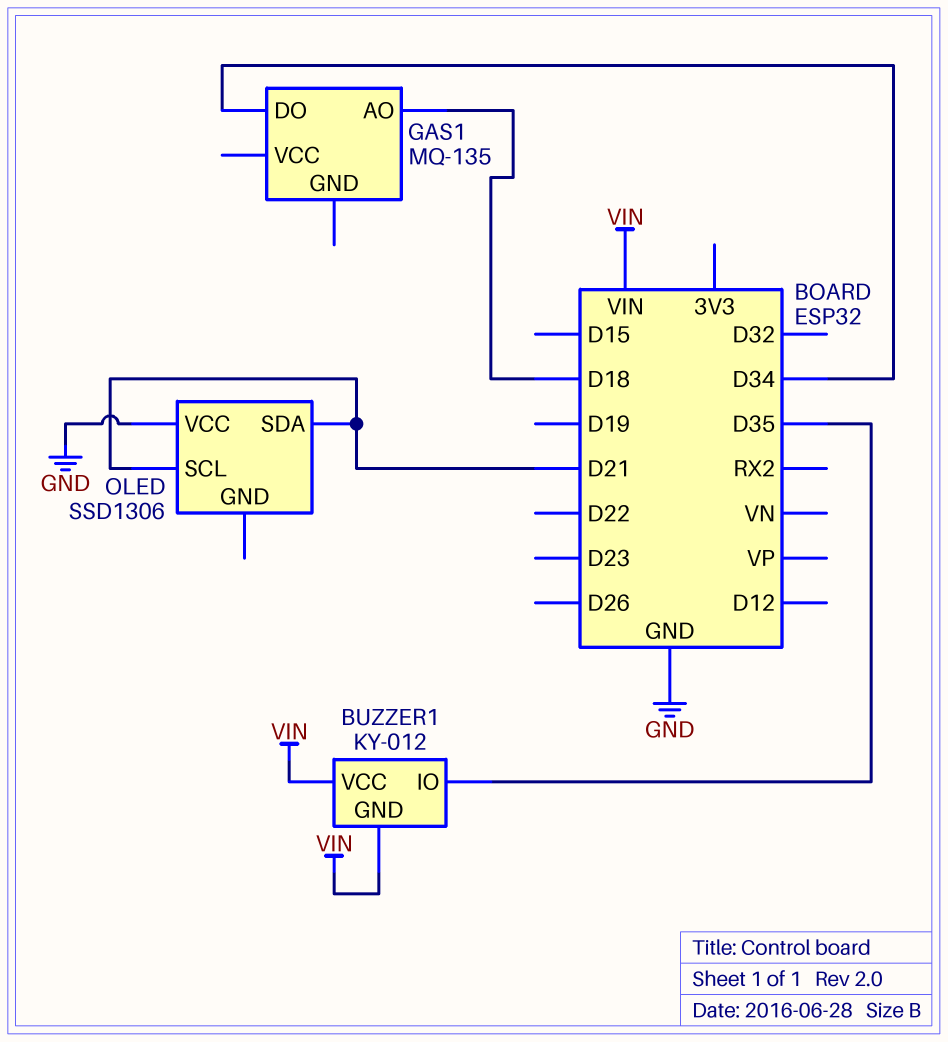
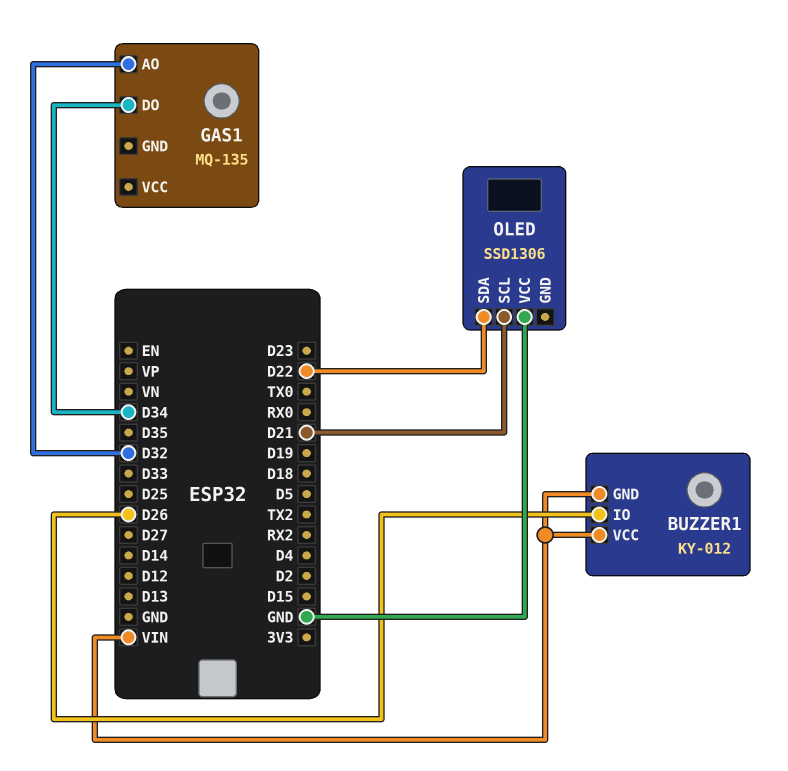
BUZZER1 pin IO: D35 -> D26
GAS1 pin AO: D18 -> D32
OLED pin SDA: D21 -> D22

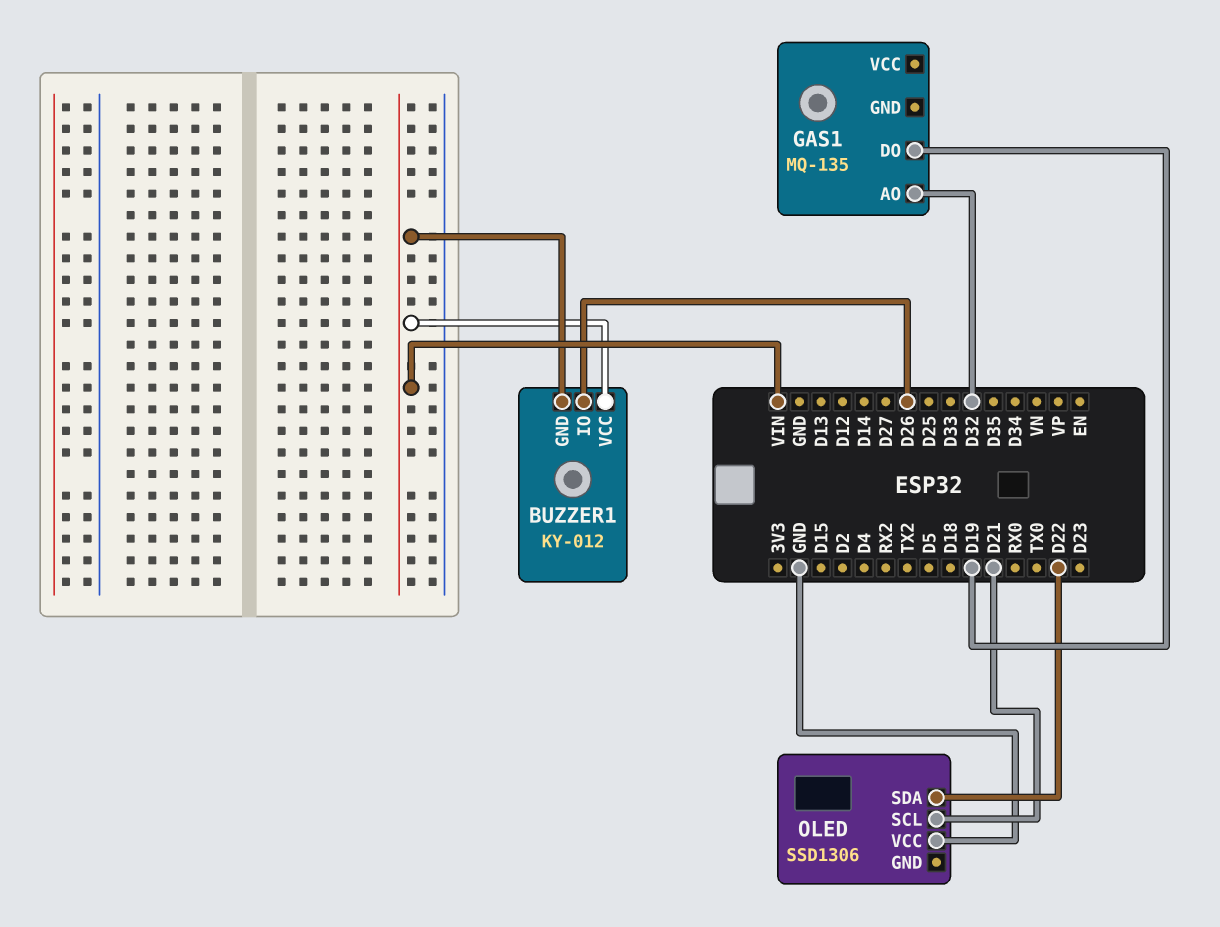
GAS1 pin DO: D34 -> D19

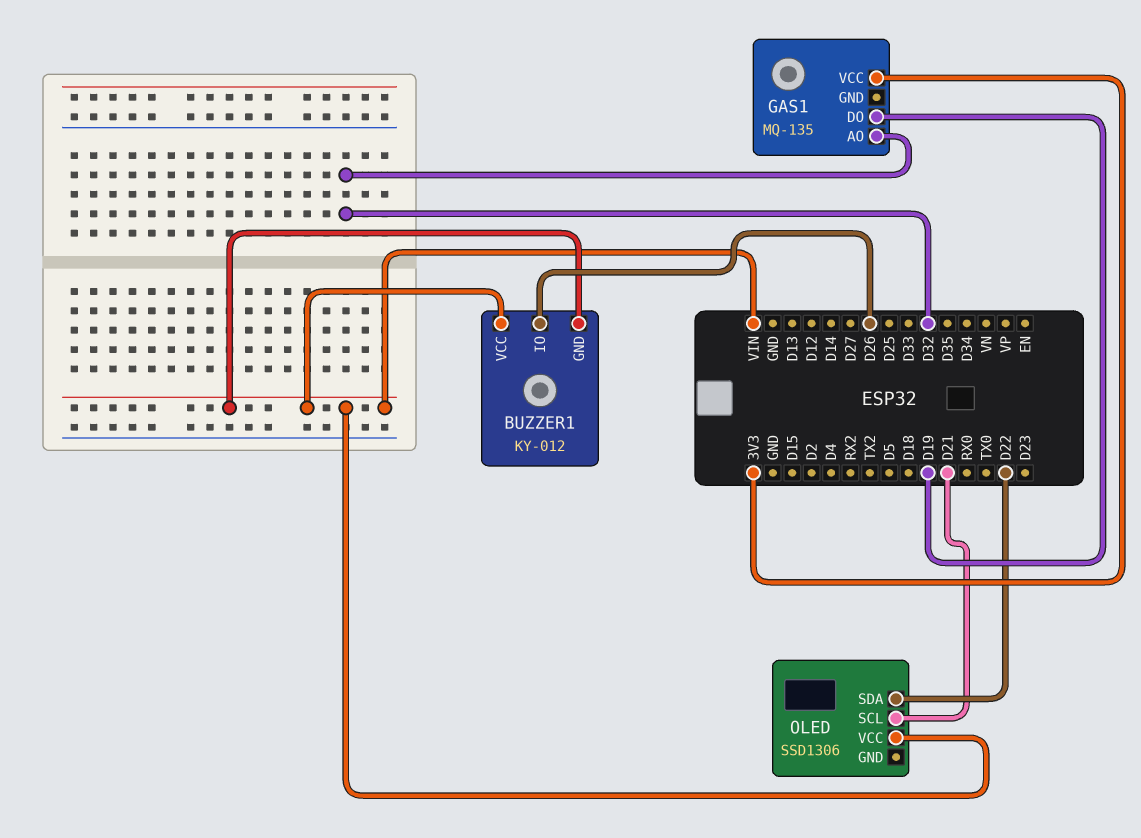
GAS1 pin VCC: none -> 3V3
OLED pin VCC: GND -> VIN

